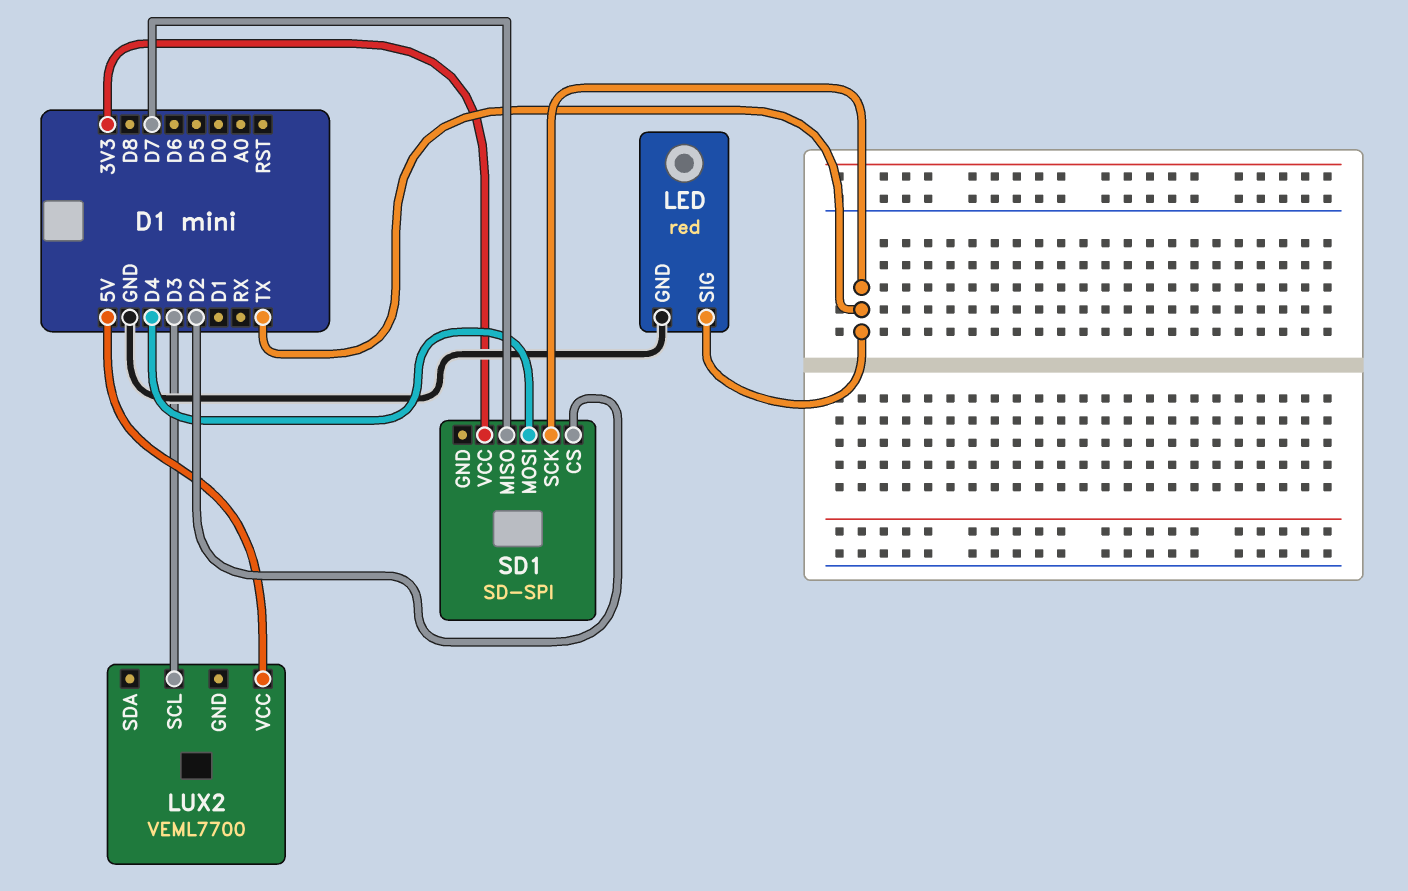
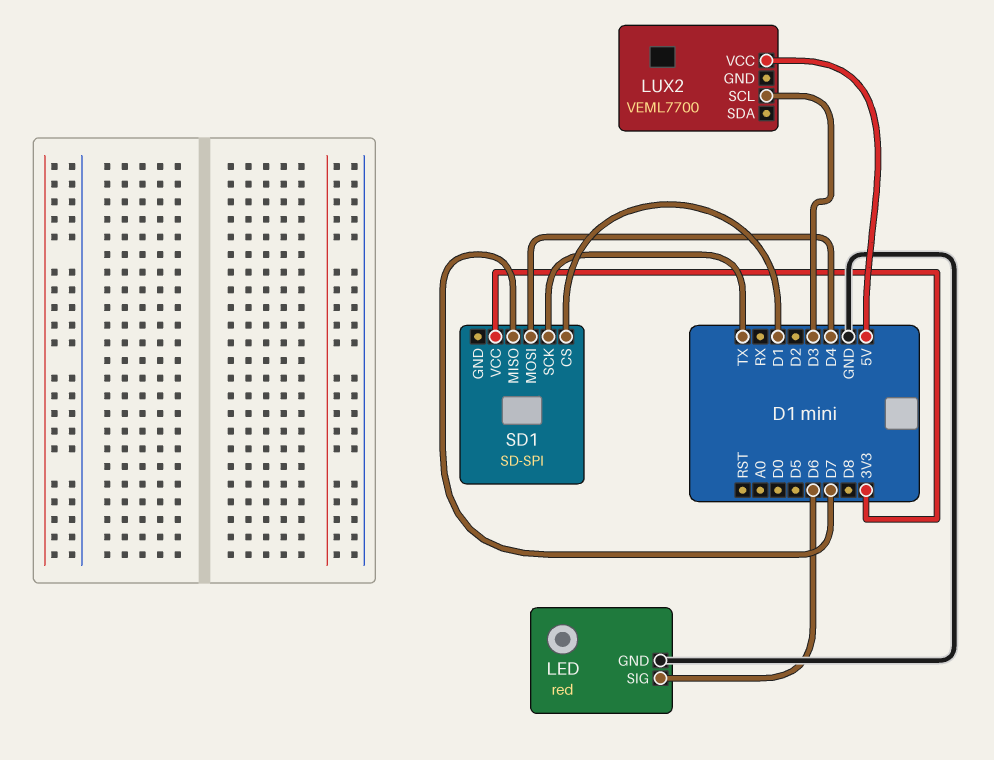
LED pin SIG: TX -> D6
SD1 pin CS: D2 -> D1

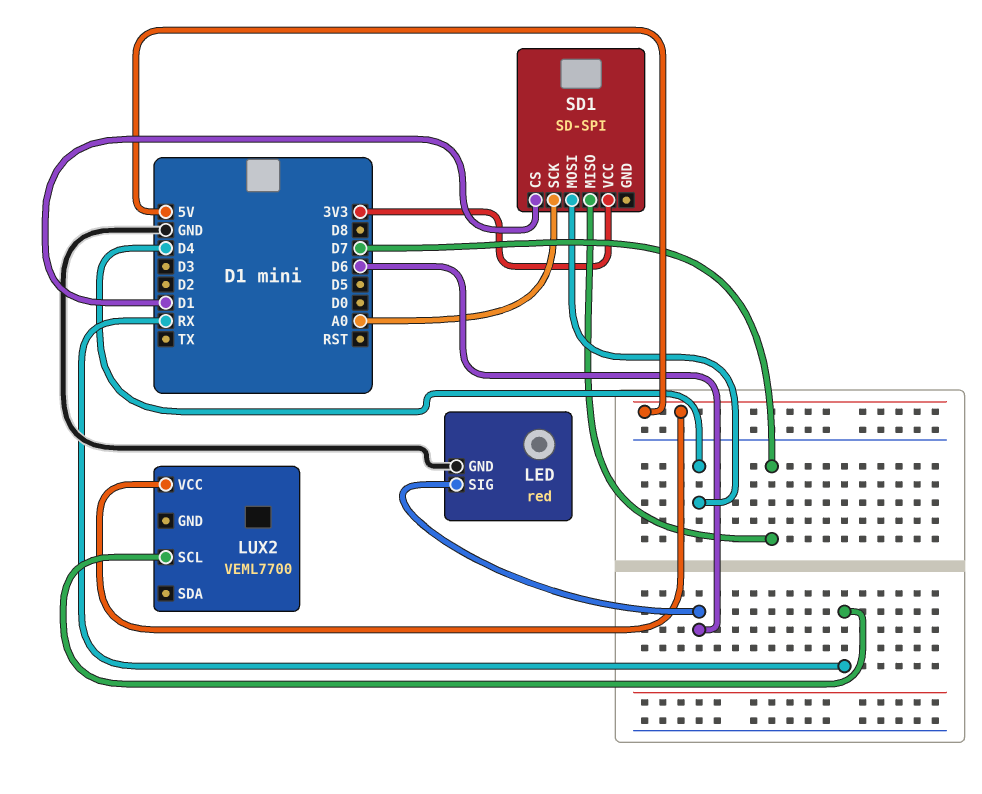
LUX2 pin SCL: D3 -> RX
SD1 pin SCK: TX -> A0

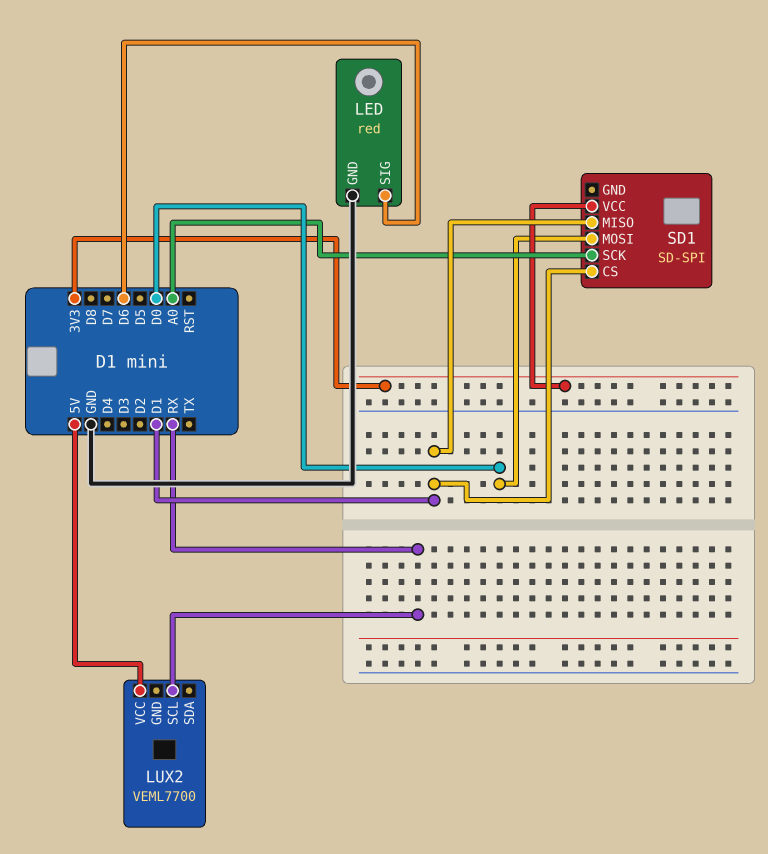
SD1 pin MISO: D7 -> D1
SD1 pin MOSI: D4 -> D0

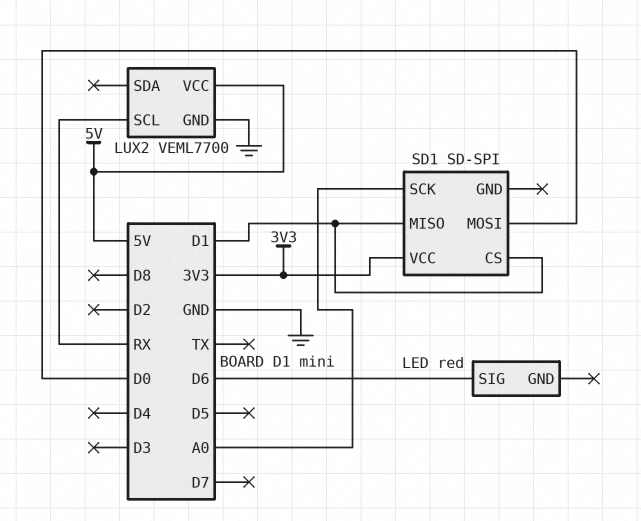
LED pin GND: GND -> none
LUX2 pin GND: none -> GND

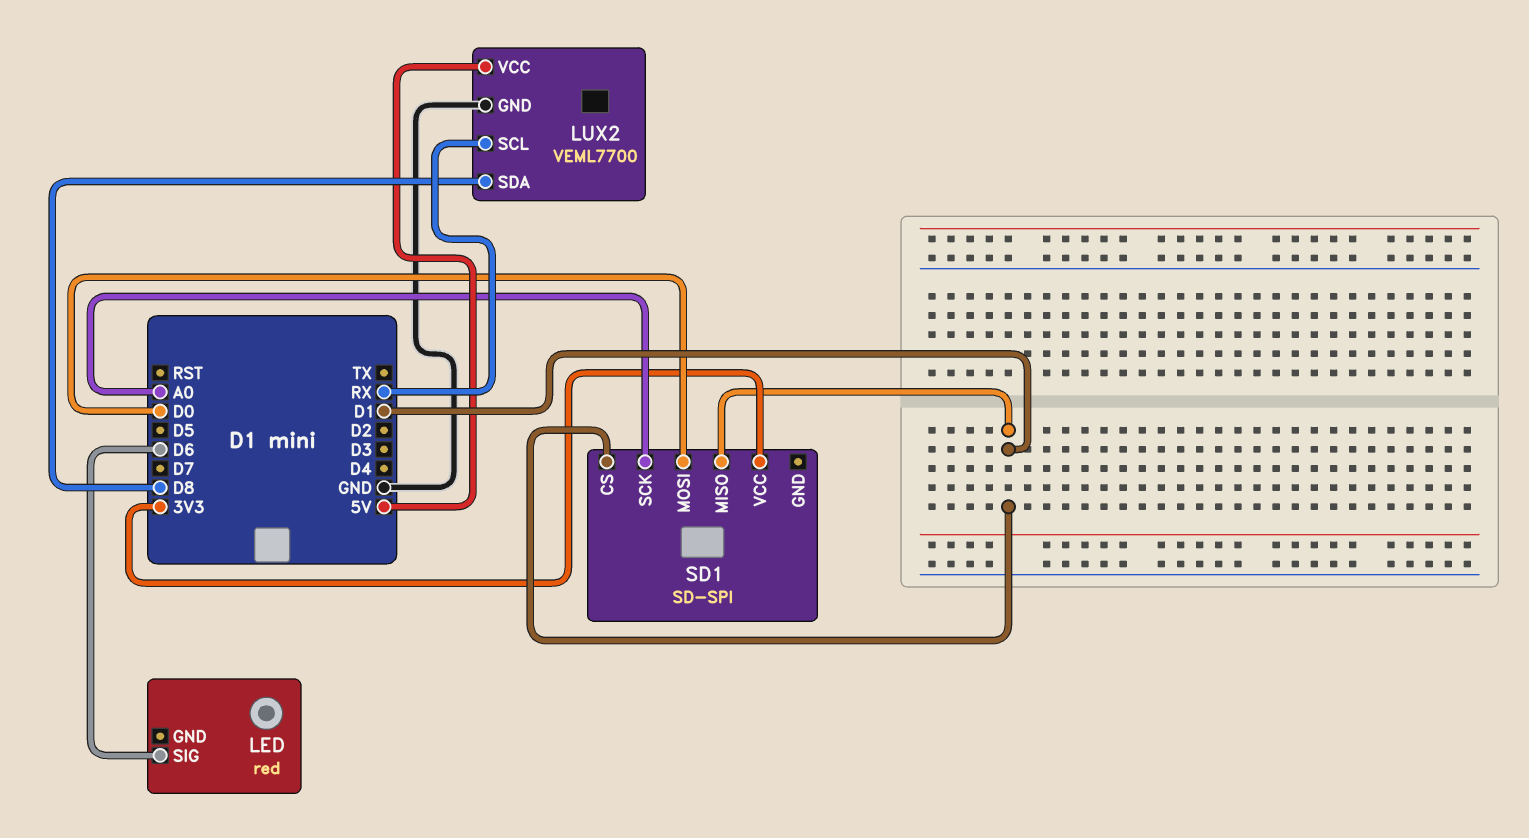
LUX2 pin SDA: none -> D8

